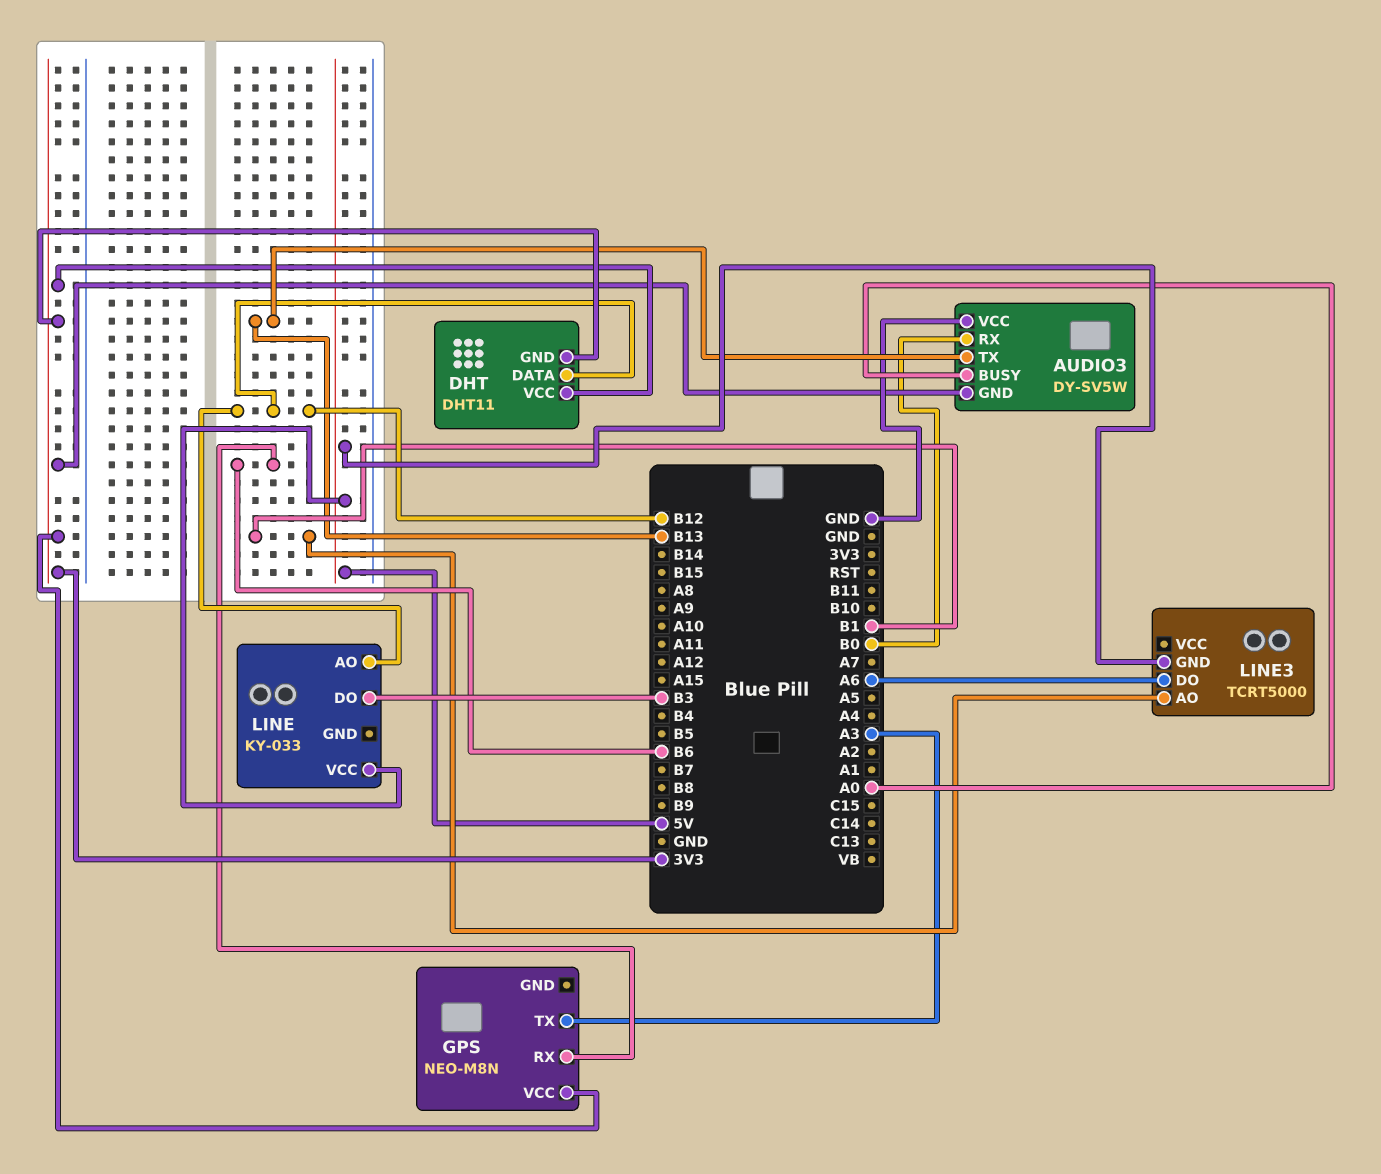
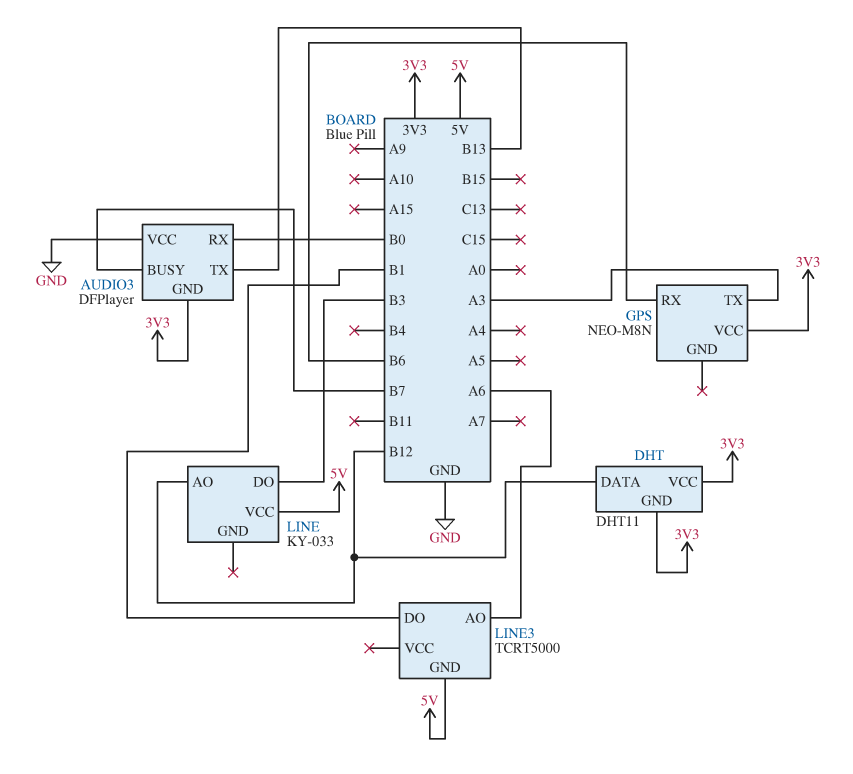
AUDIO3: DY-SV5W -> DFPlayer
AUDIO3 pin BUSY: A0 -> B7
LINE3 pin AO: B1 -> A6
LINE3 pin DO: A6 -> B1

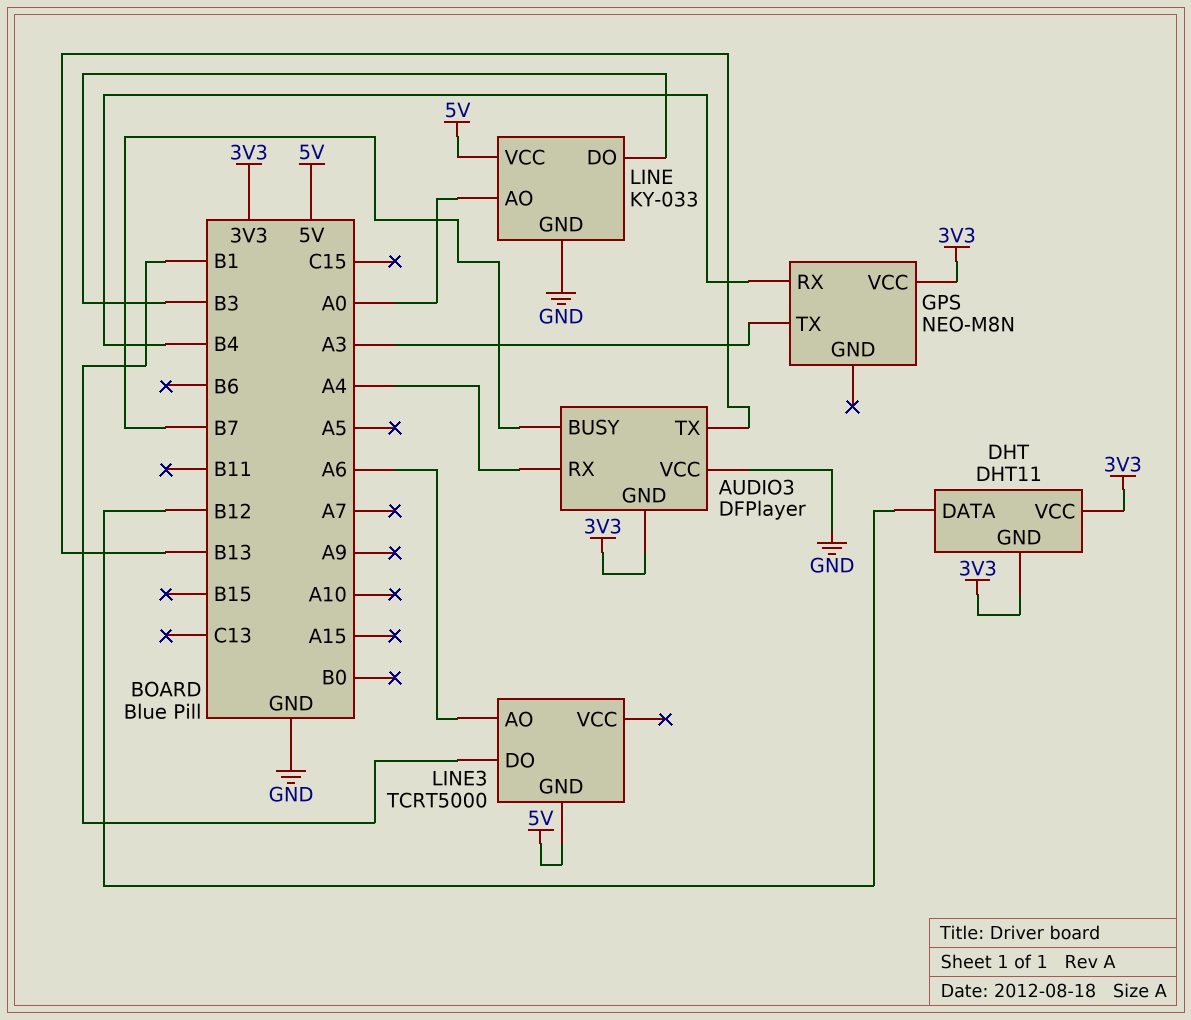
AUDIO3 pin RX: B0 -> A4
GPS pin RX: B6 -> B4
LINE pin AO: B12 -> A0
LINE pin GND: none -> GND

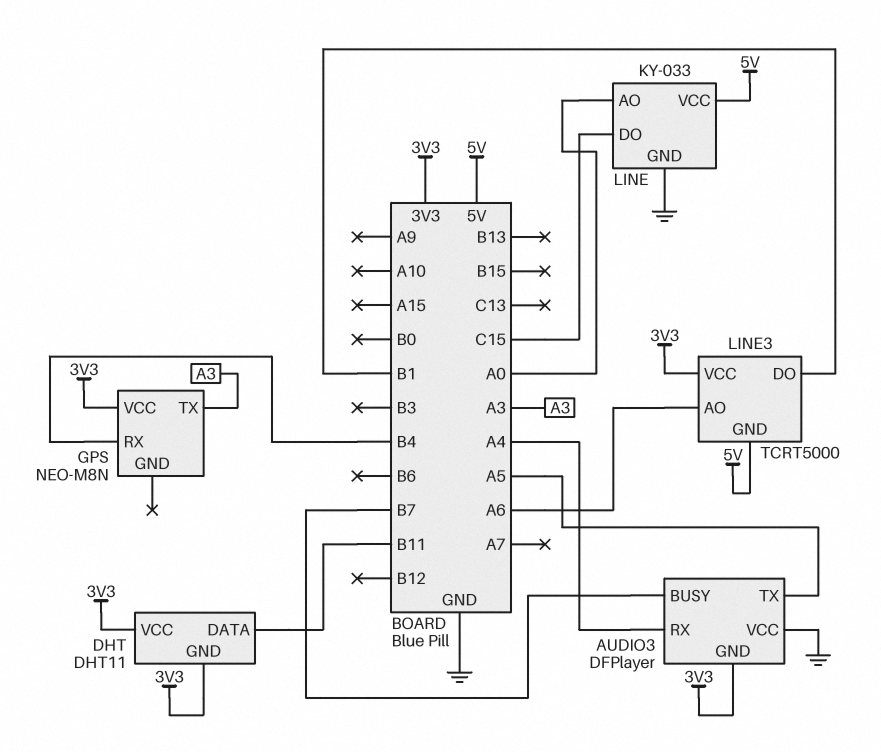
AUDIO3 pin TX: B13 -> A5
DHT pin DATA: B12 -> B11
LINE pin DO: B3 -> C15
LINE3 pin VCC: none -> 3V3

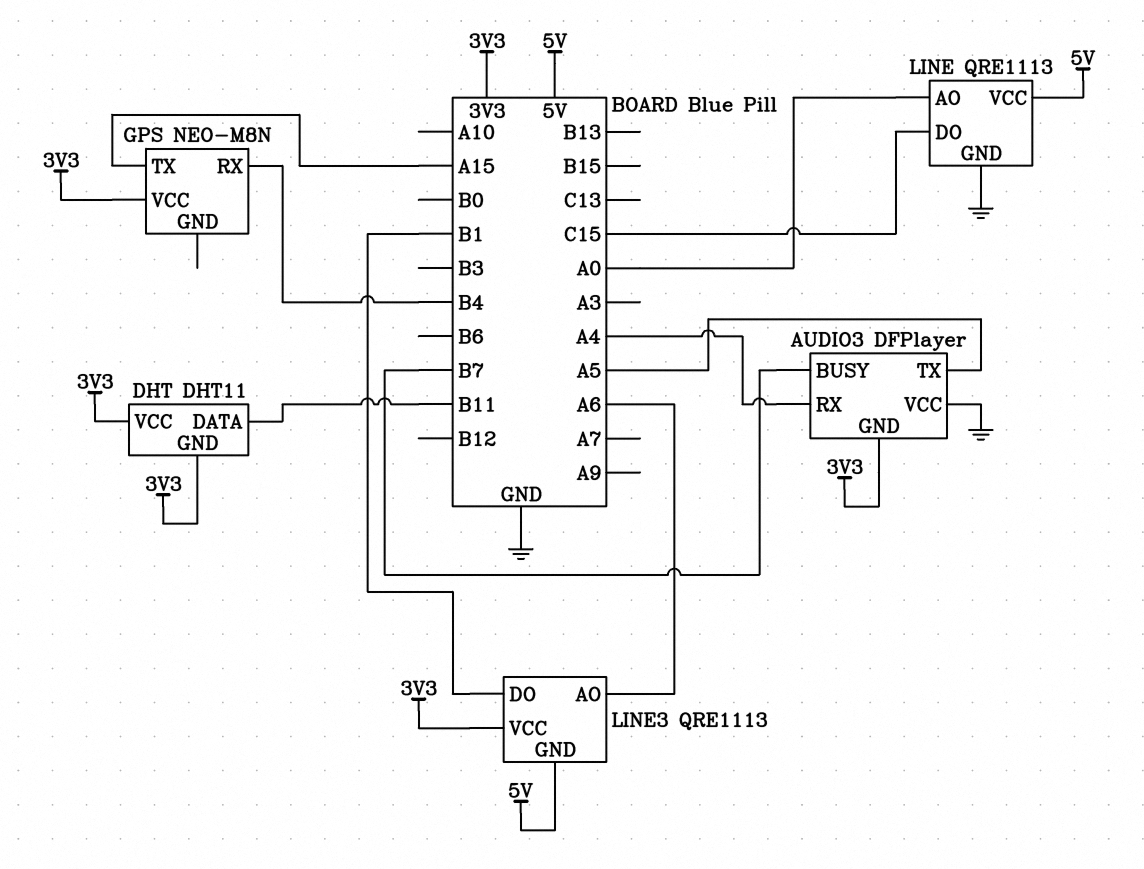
GPS pin TX: A3 -> A15
LINE: KY-033 -> QRE1113
LINE3: TCRT5000 -> QRE1113

